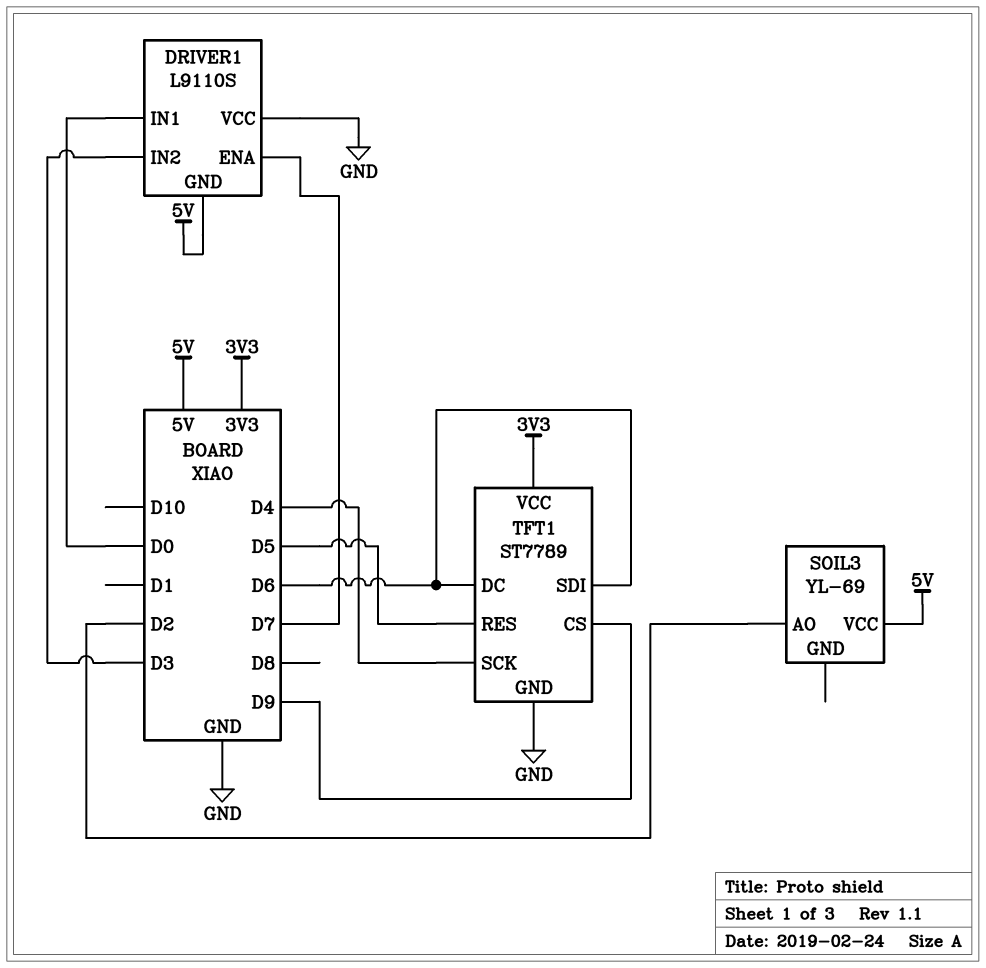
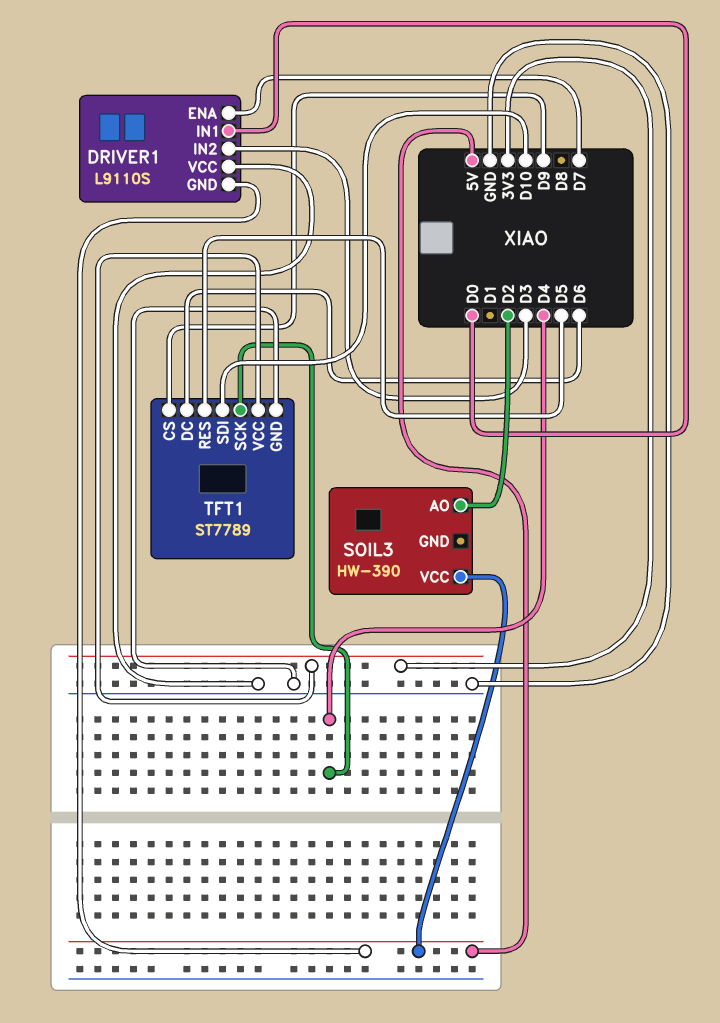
SOIL3: YL-69 -> HW-390
TFT1 pin SDI: D6 -> D10

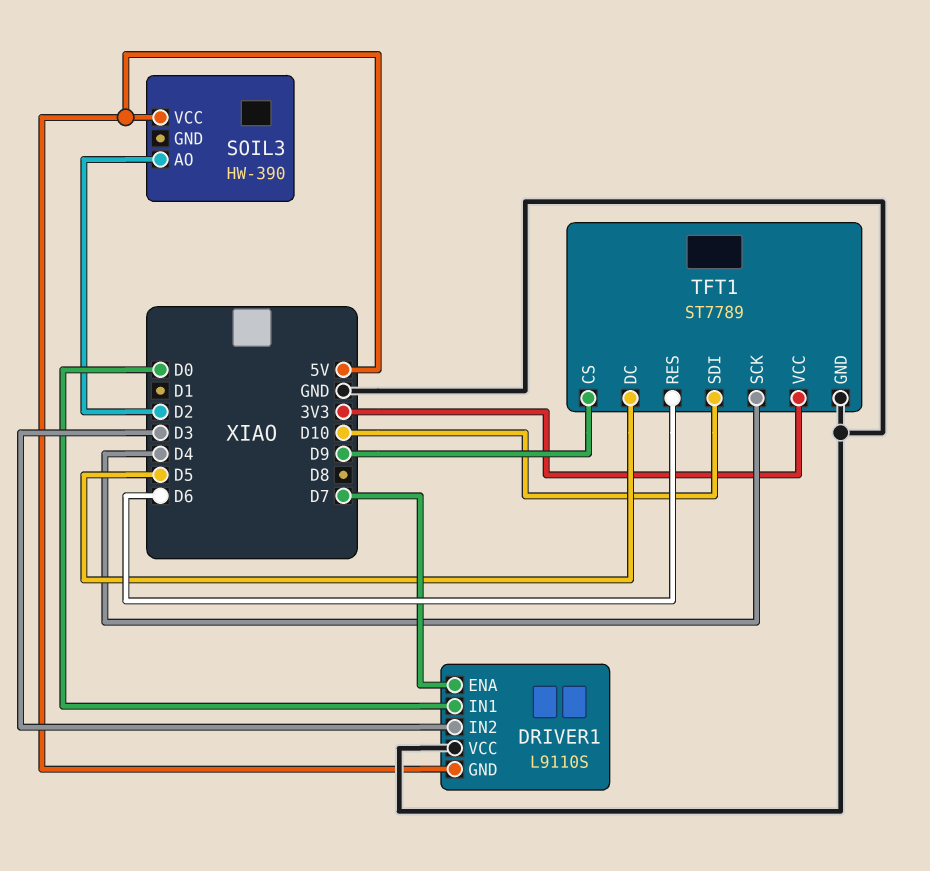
TFT1 pin DC: D6 -> D5
TFT1 pin RES: D5 -> D6

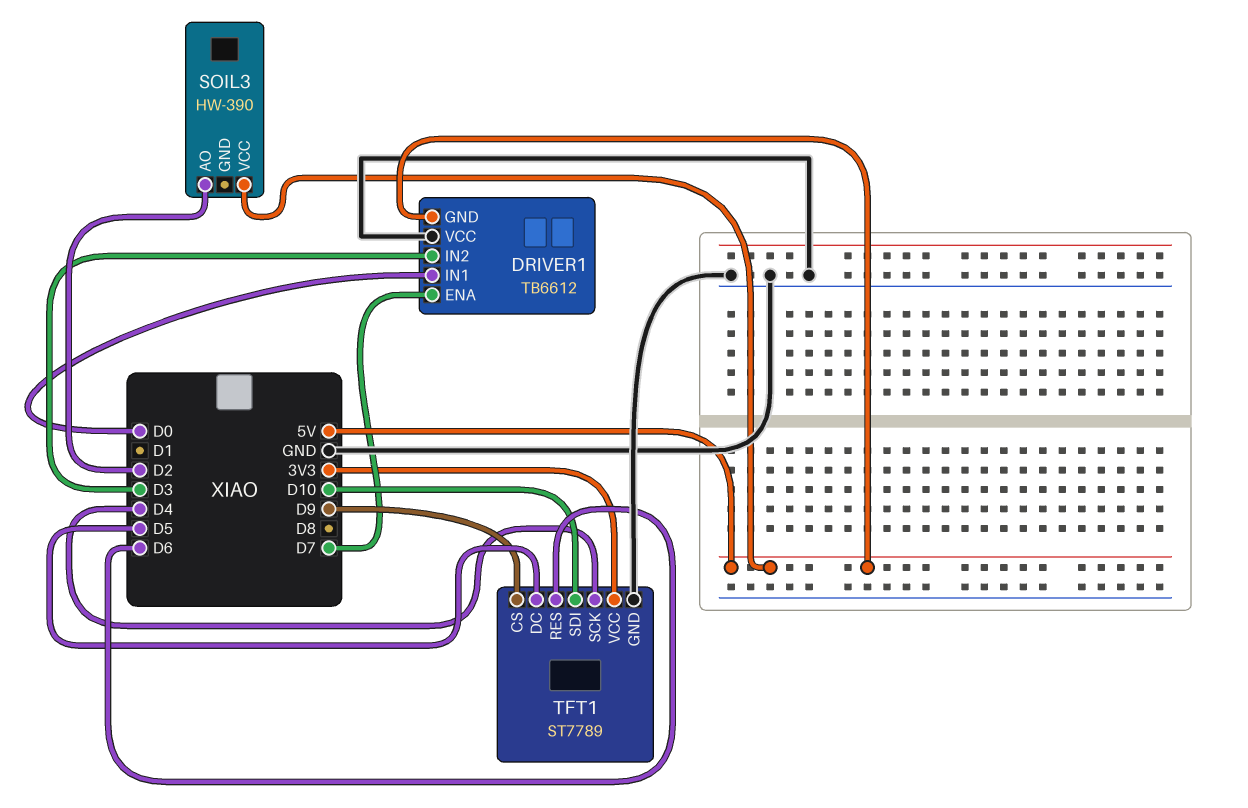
DRIVER1: L9110S -> TB6612

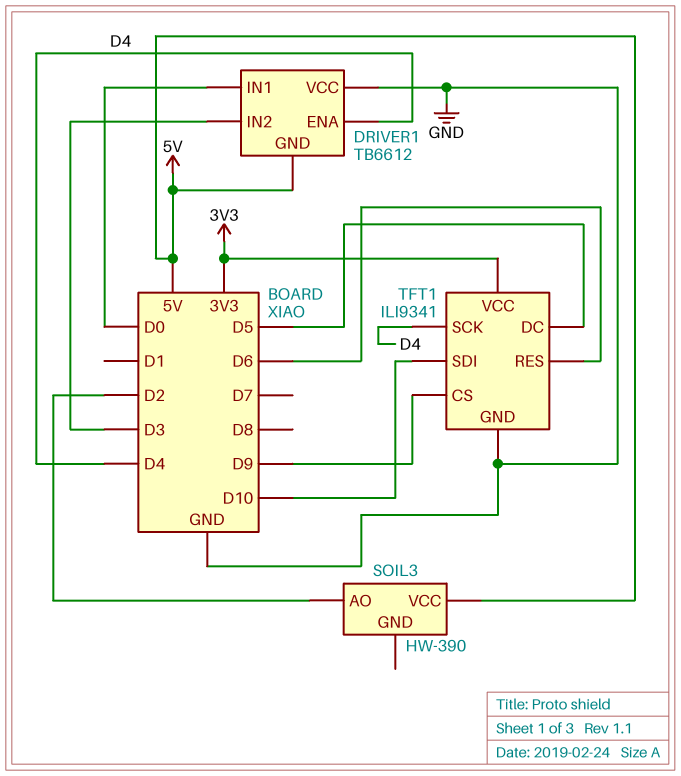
DRIVER1 pin ENA: D7 -> D4
TFT1: ST7789 -> ILI9341

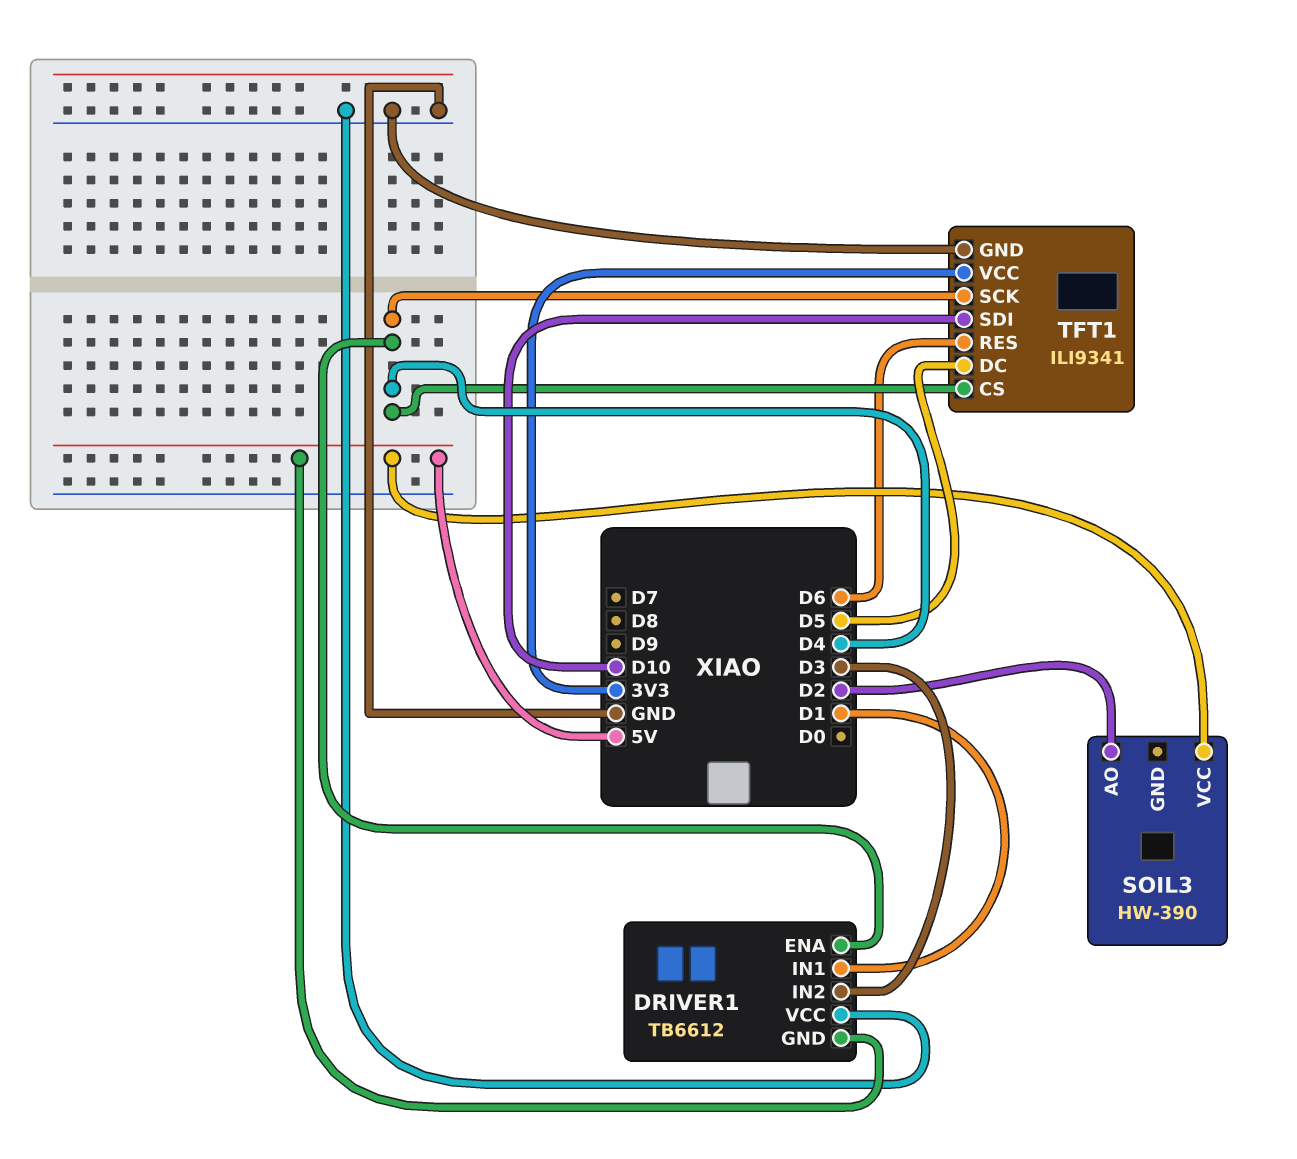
DRIVER1 pin IN1: D0 -> D1
TFT1 pin CS: D9 -> D4

